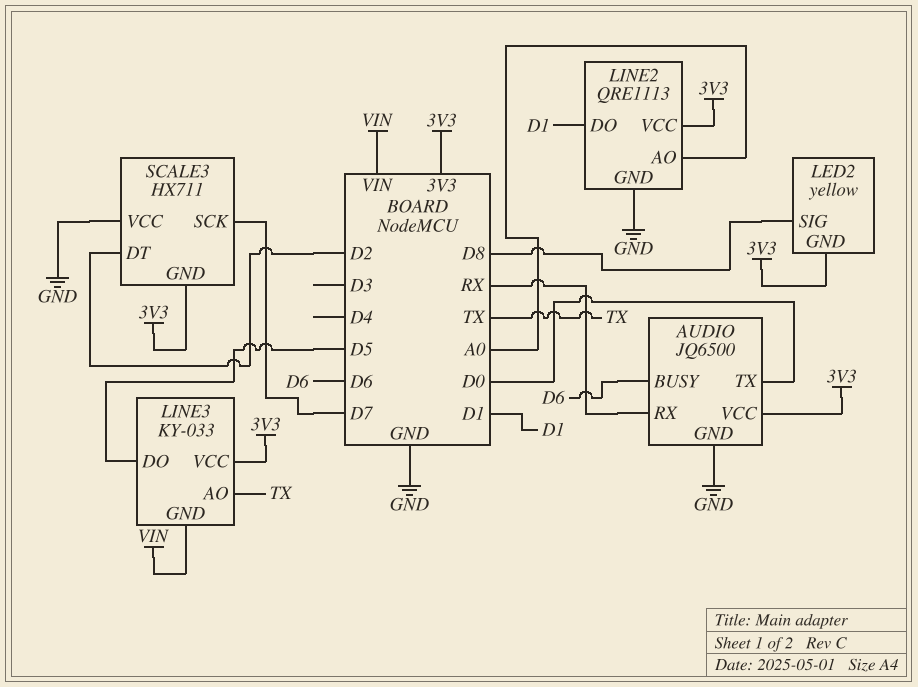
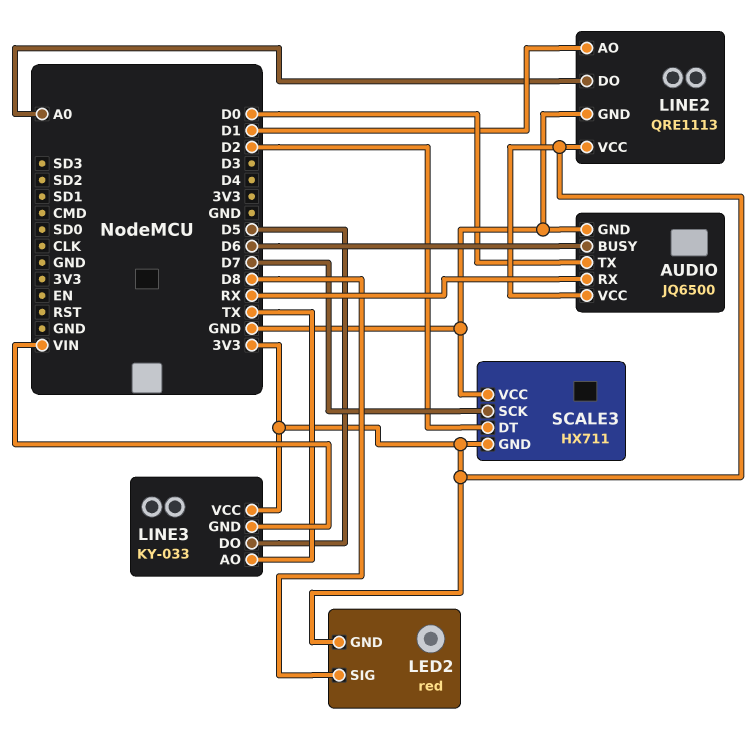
LED2: yellow -> red
LINE2 pin AO: A0 -> D1
LINE2 pin DO: D1 -> A0

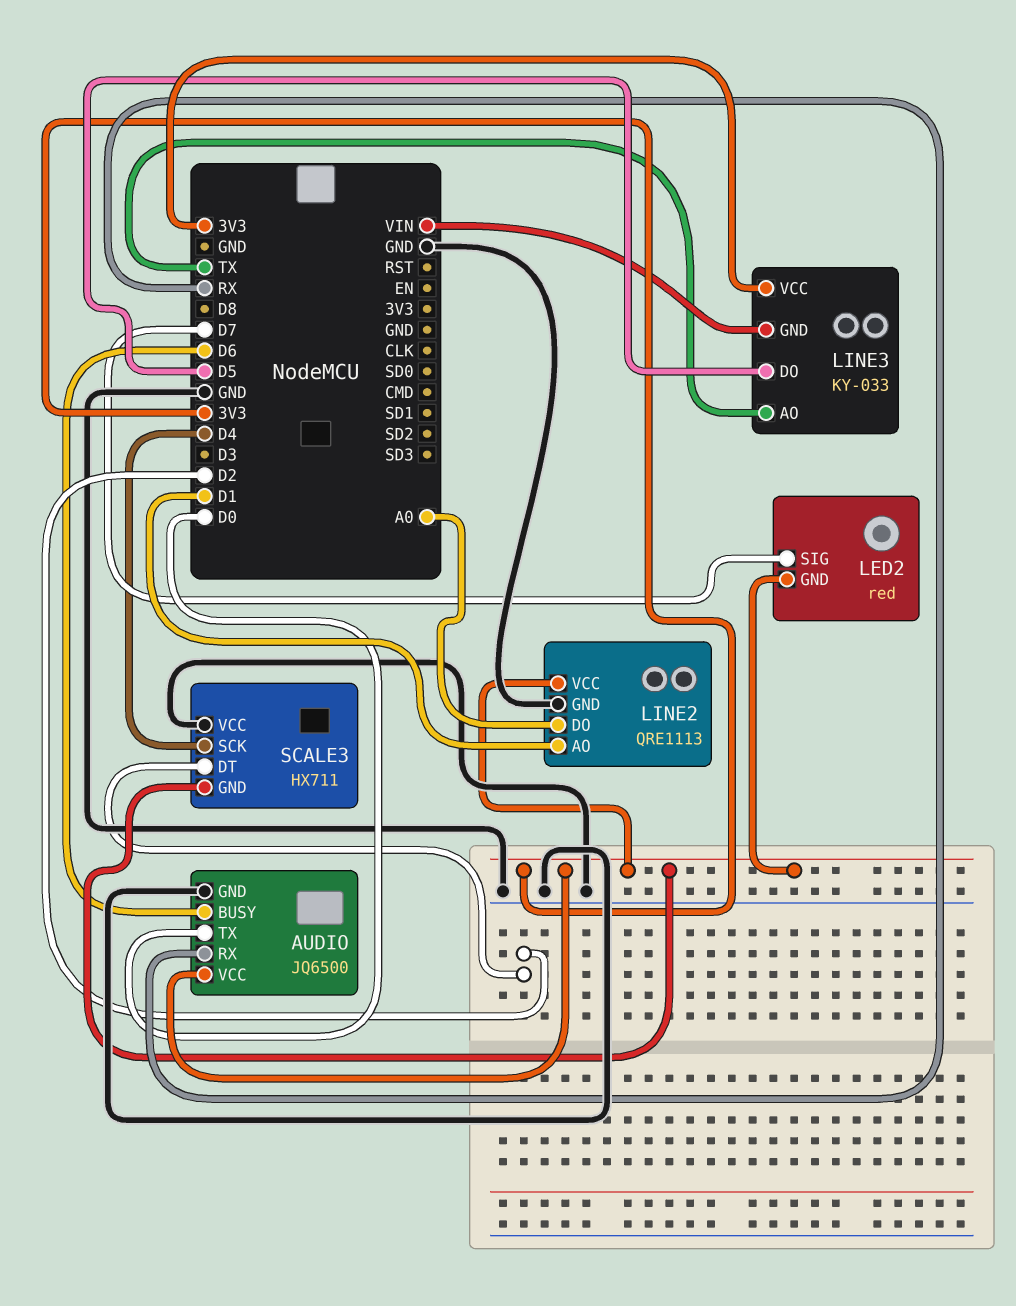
LED2 pin SIG: D8 -> D7
SCALE3 pin SCK: D7 -> D4

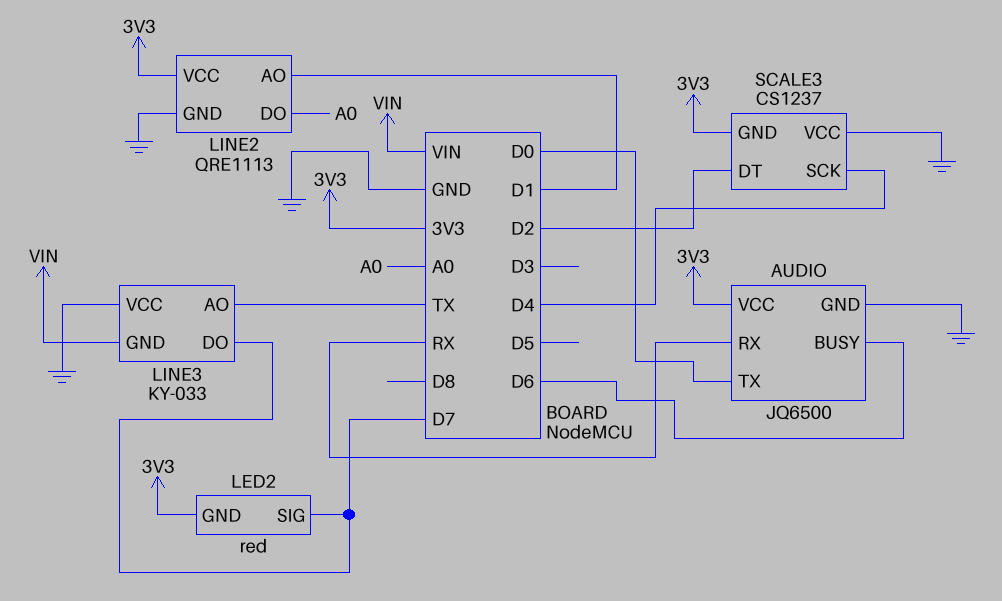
LINE3 pin DO: D5 -> D7
LINE3 pin VCC: 3V3 -> GND
SCALE3: HX711 -> CS1237

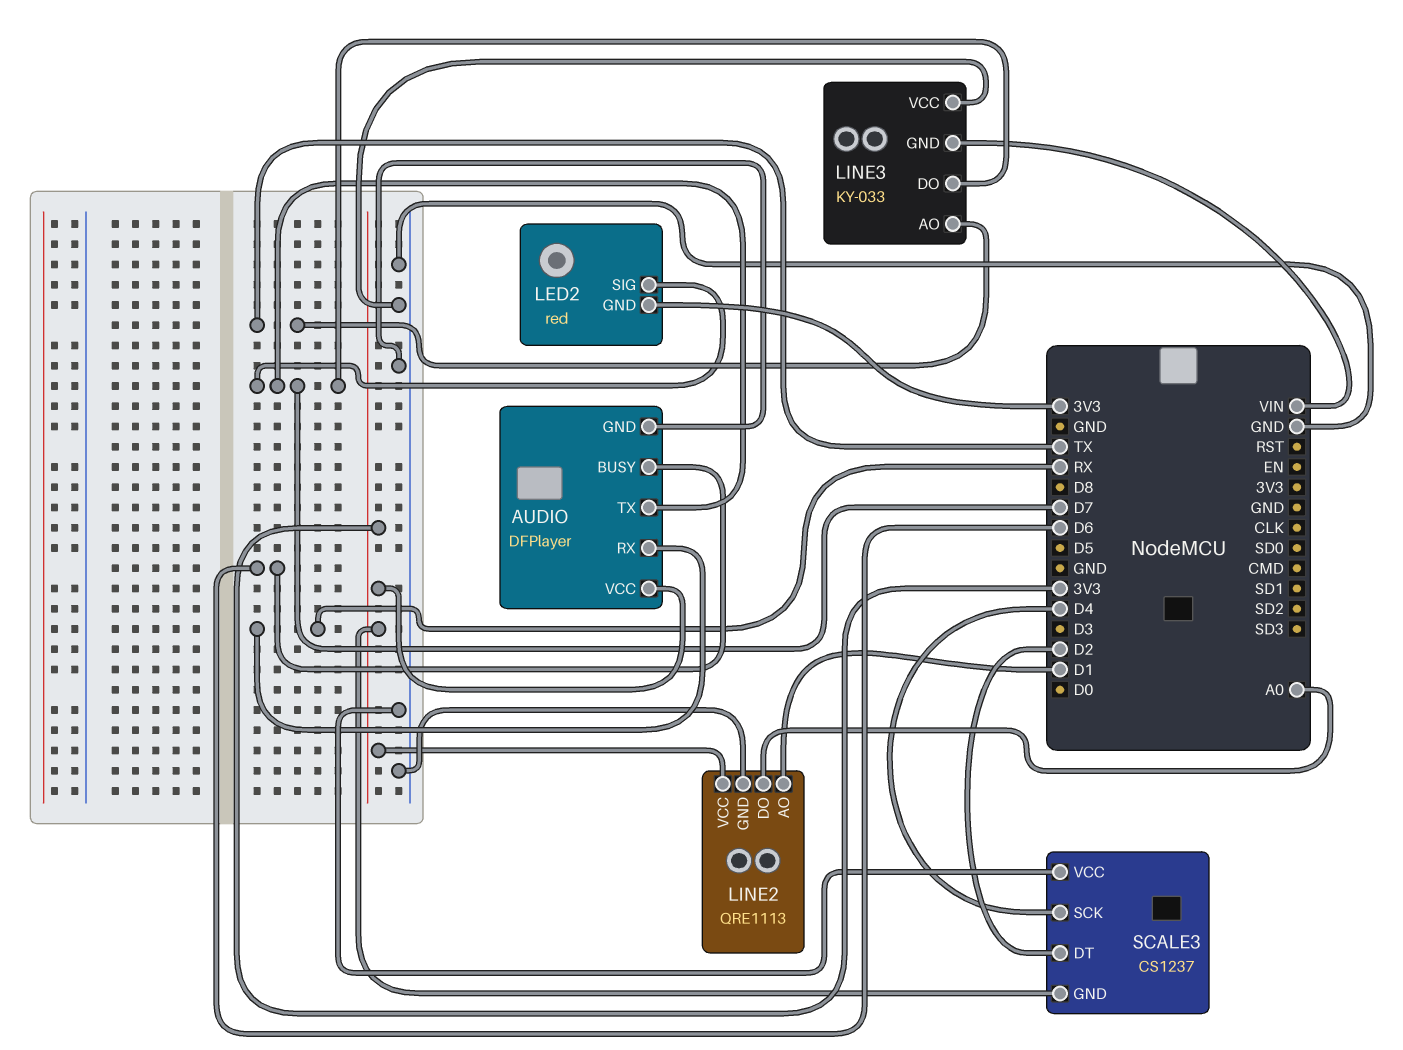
AUDIO: JQ6500 -> DFPlayer
AUDIO pin TX: D0 -> D7

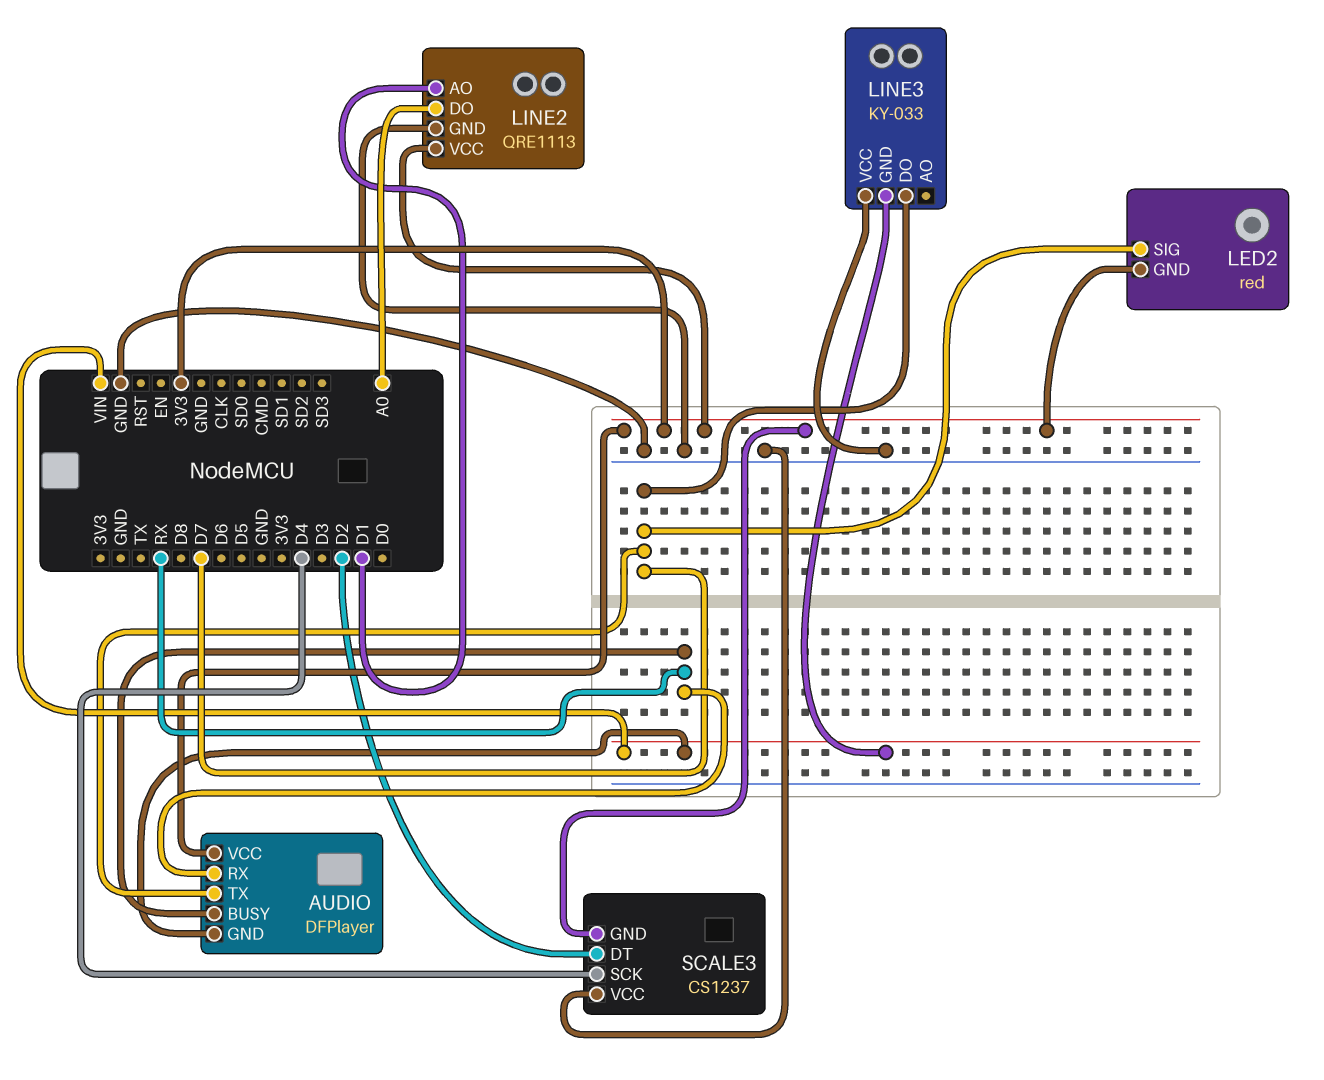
AUDIO pin BUSY: D6 -> RX
AUDIO pin GND: GND -> VIN
LINE3 pin AO: TX -> none

